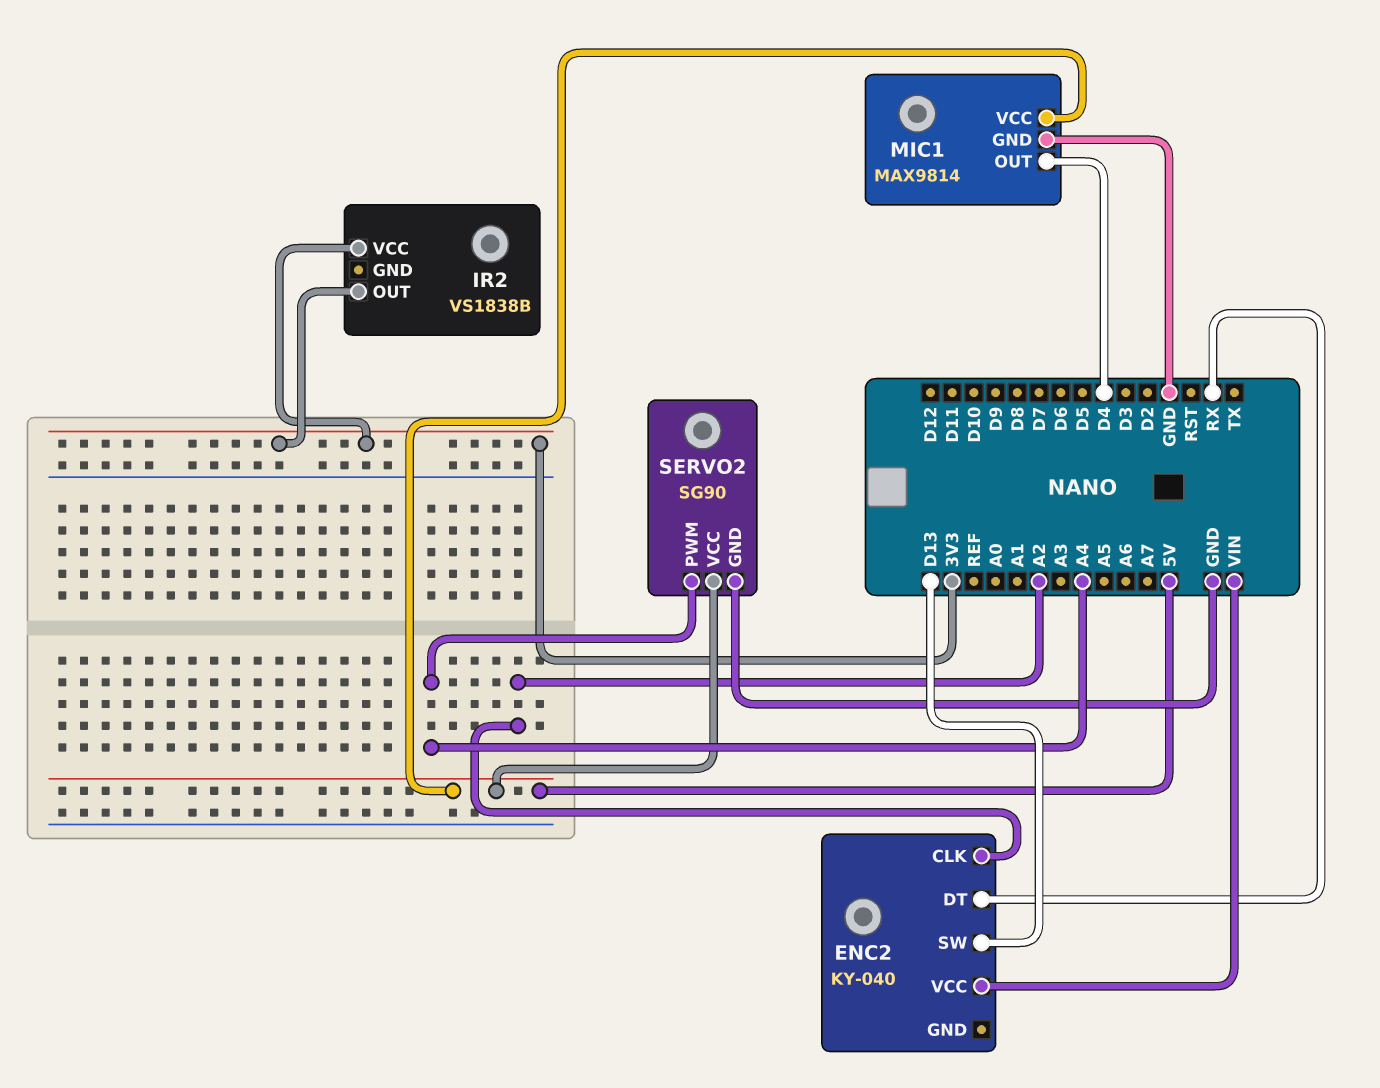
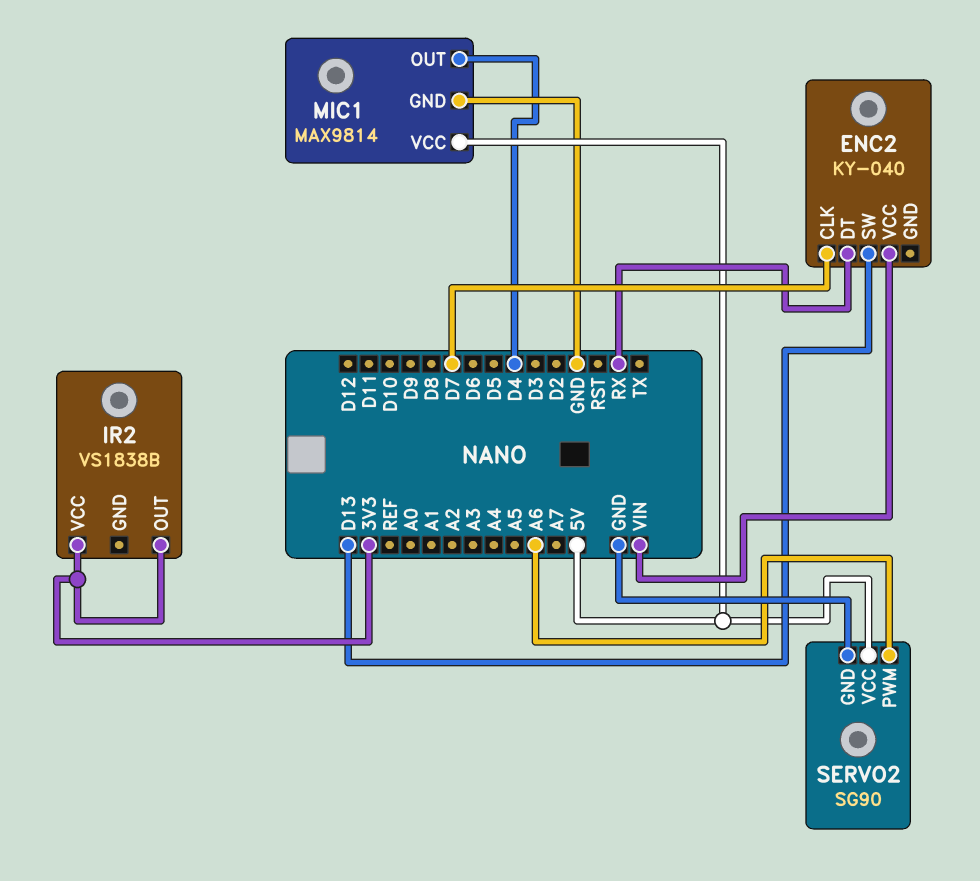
ENC2 pin CLK: A2 -> D7
SERVO2 pin PWM: A4 -> A6

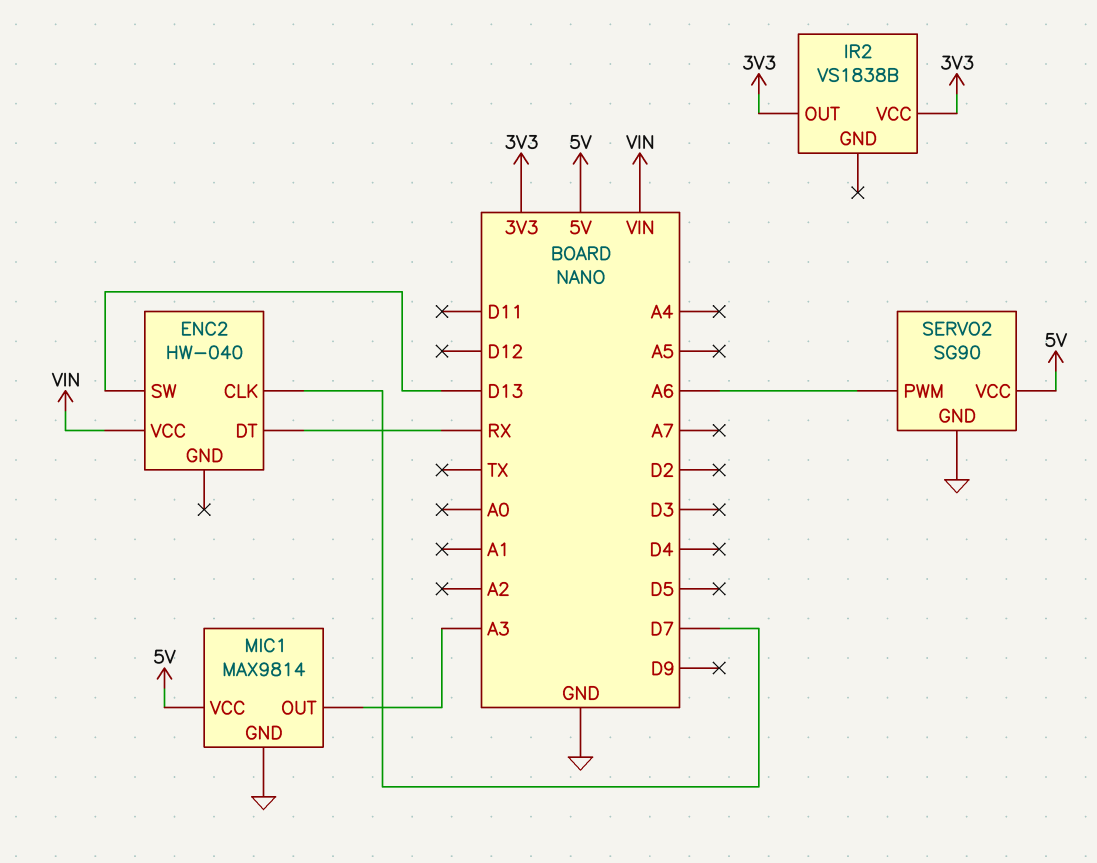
ENC2: KY-040 -> HW-040
MIC1 pin OUT: D4 -> A3

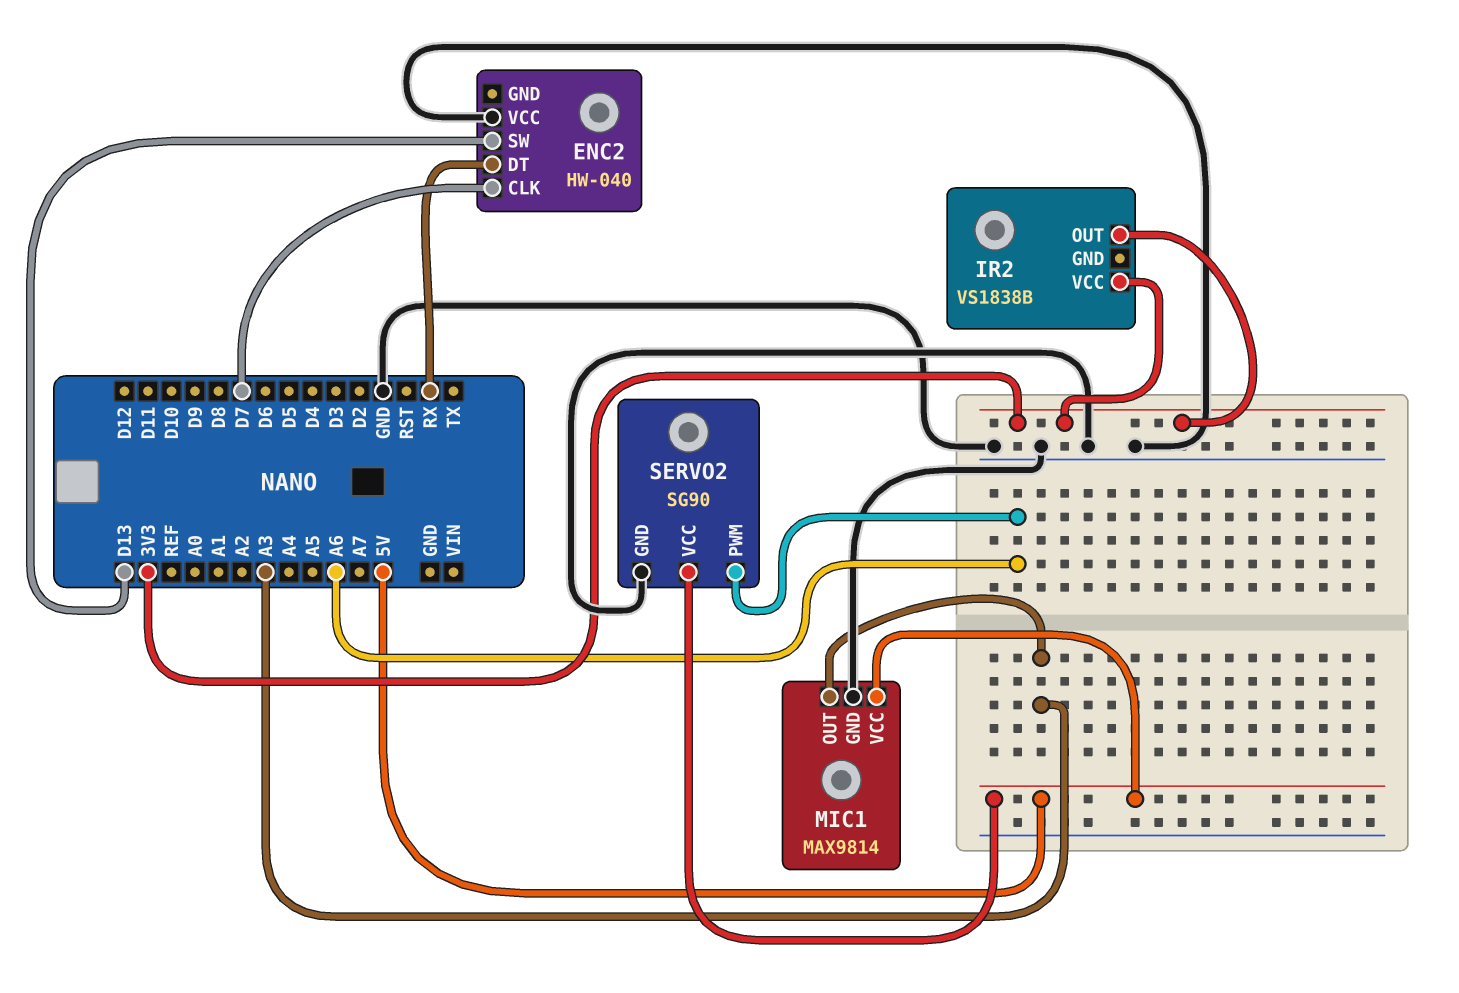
ENC2 pin VCC: VIN -> GND

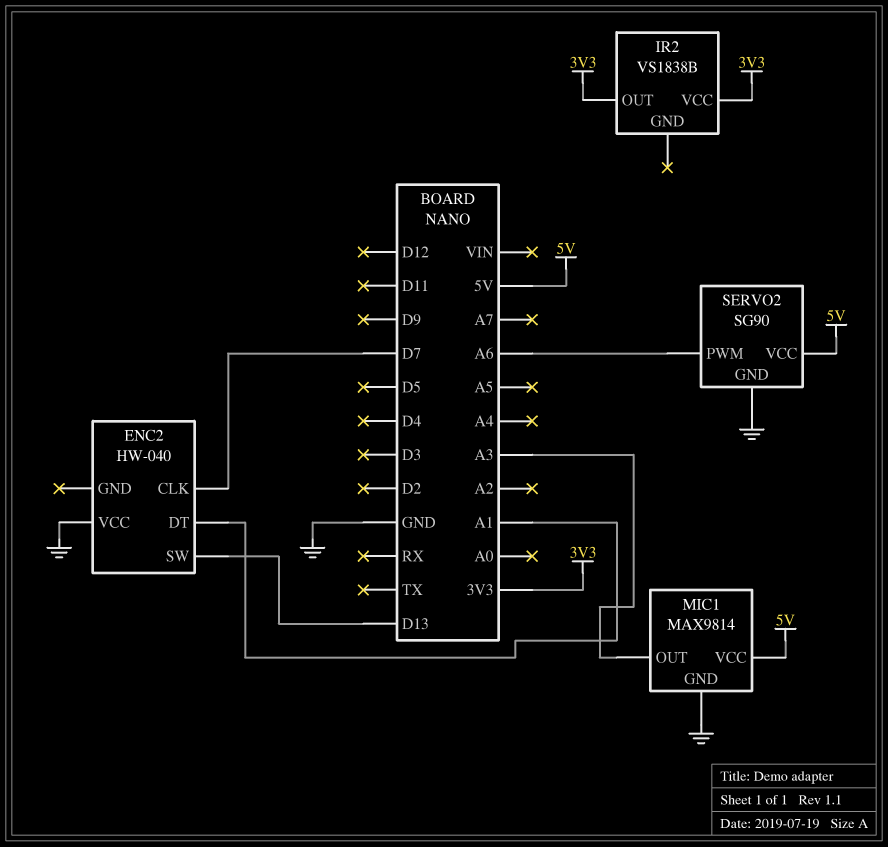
ENC2 pin DT: RX -> A1

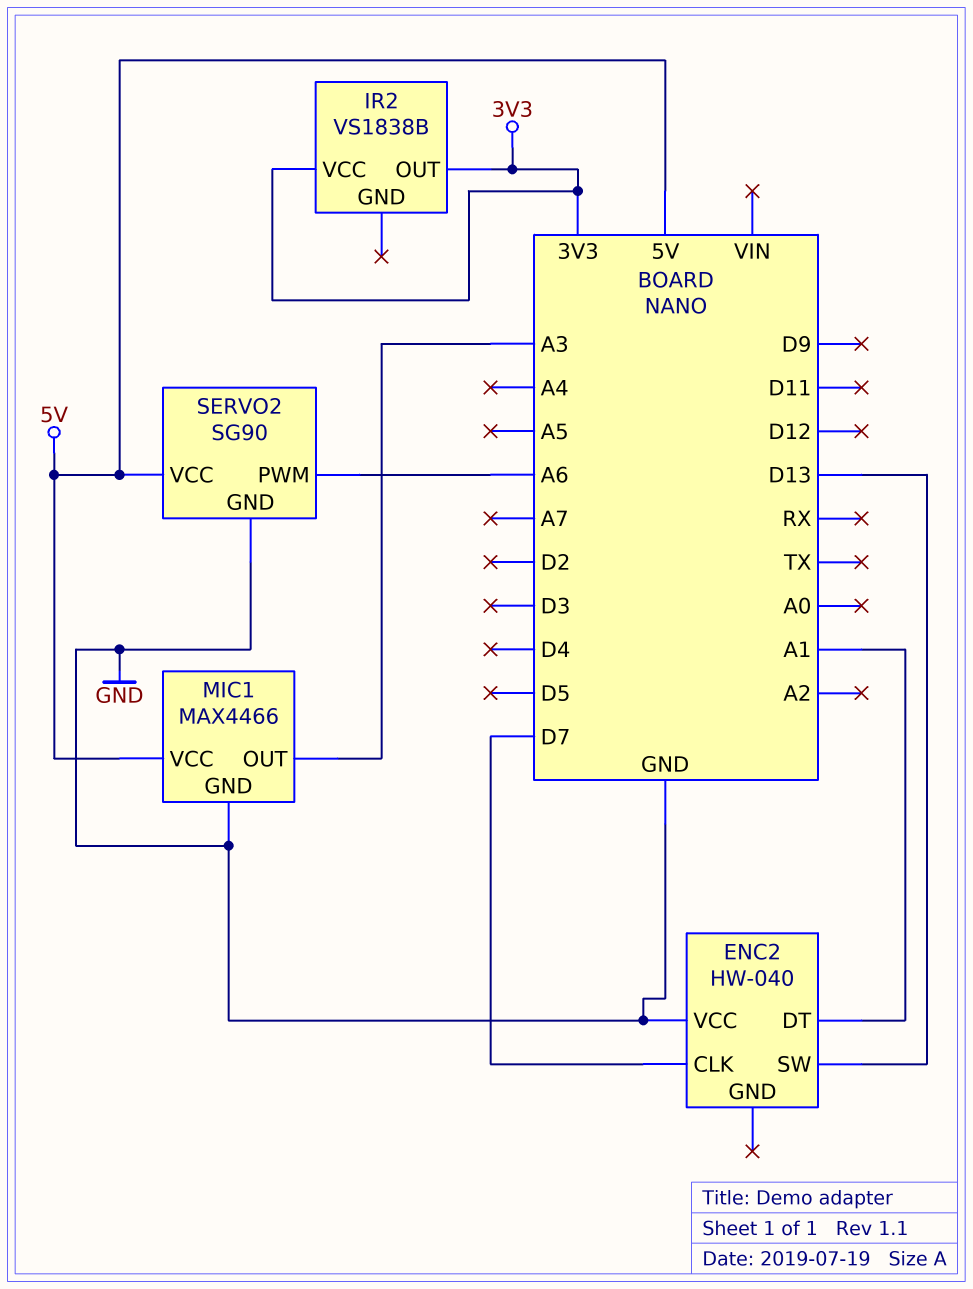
MIC1: MAX9814 -> MAX4466

